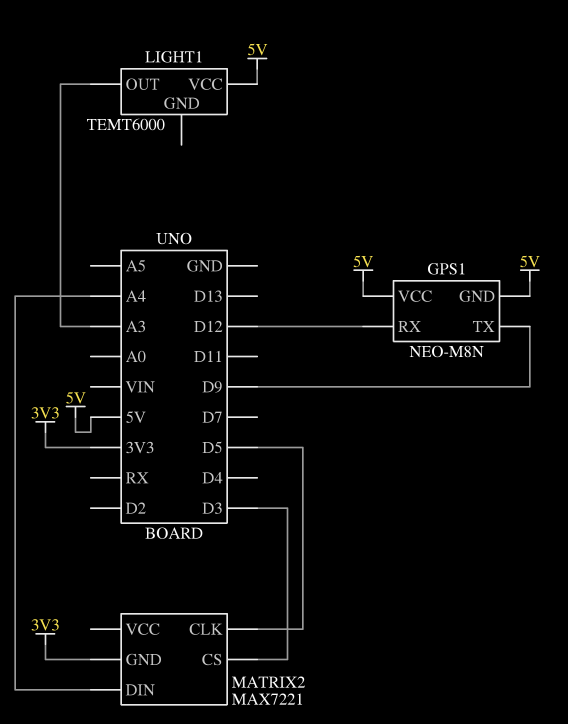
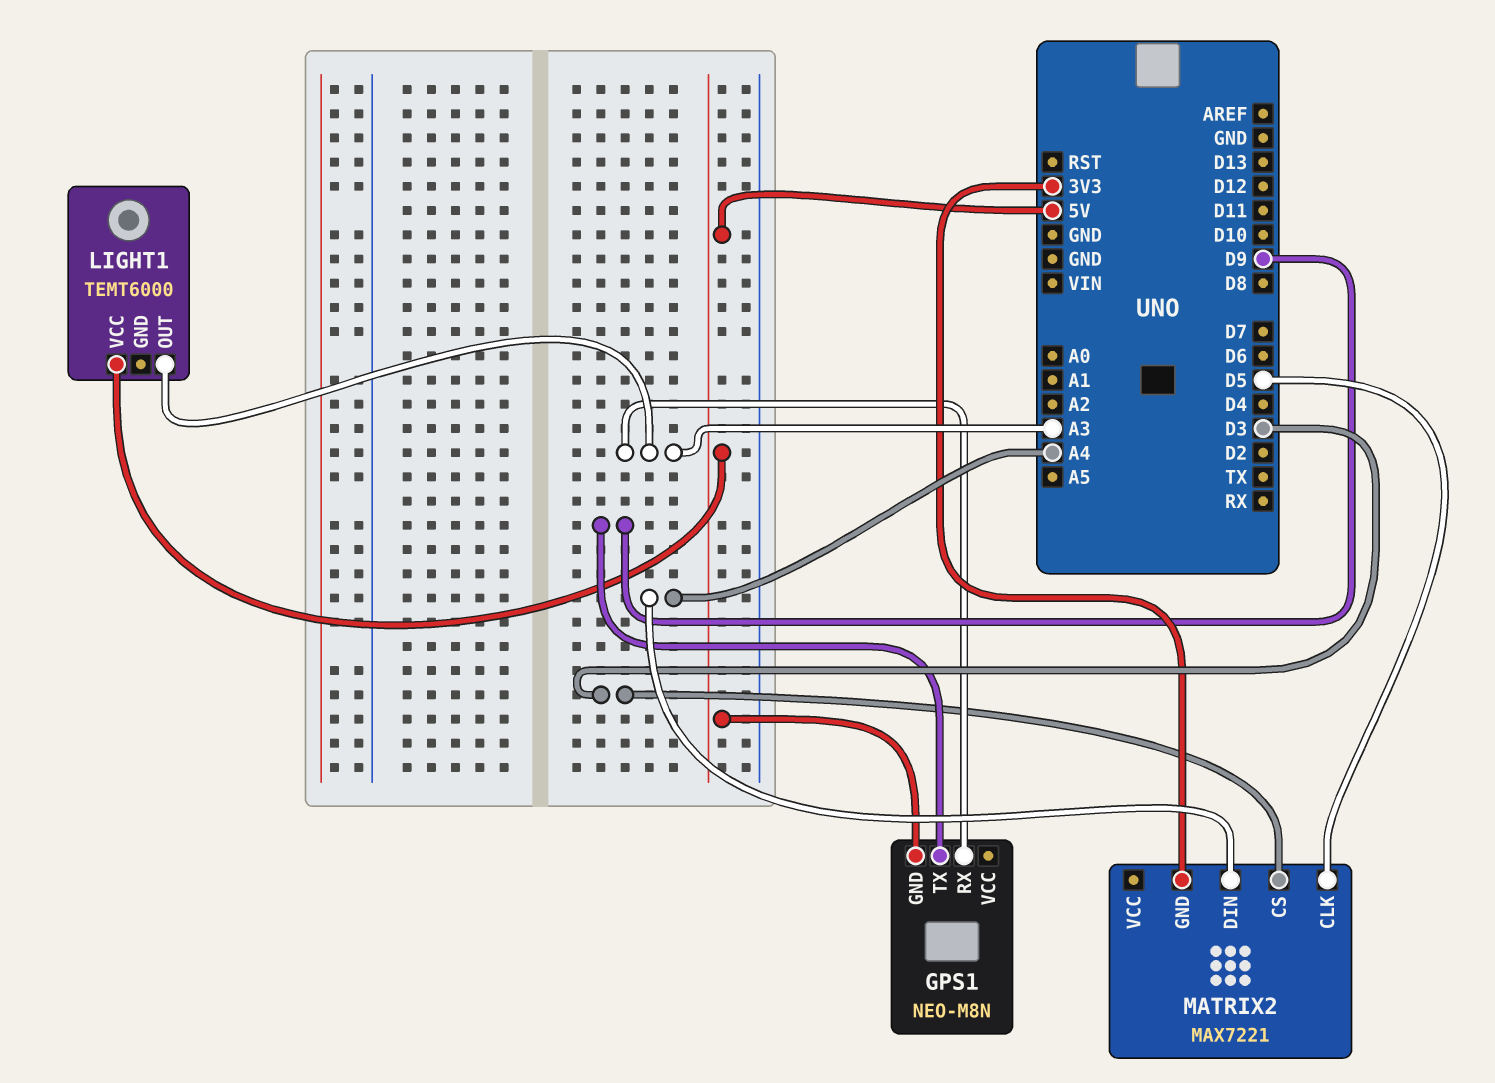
GPS1 pin RX: D12 -> A3
GPS1 pin VCC: 5V -> none

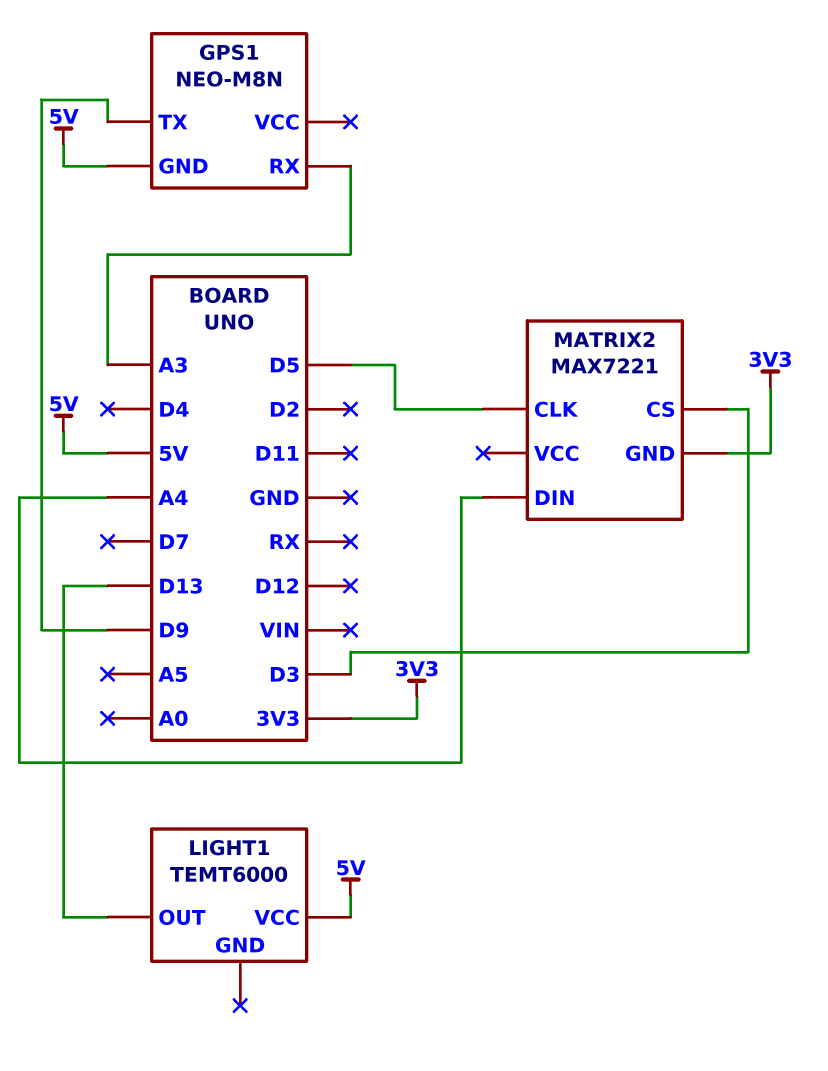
LIGHT1 pin OUT: A3 -> D13

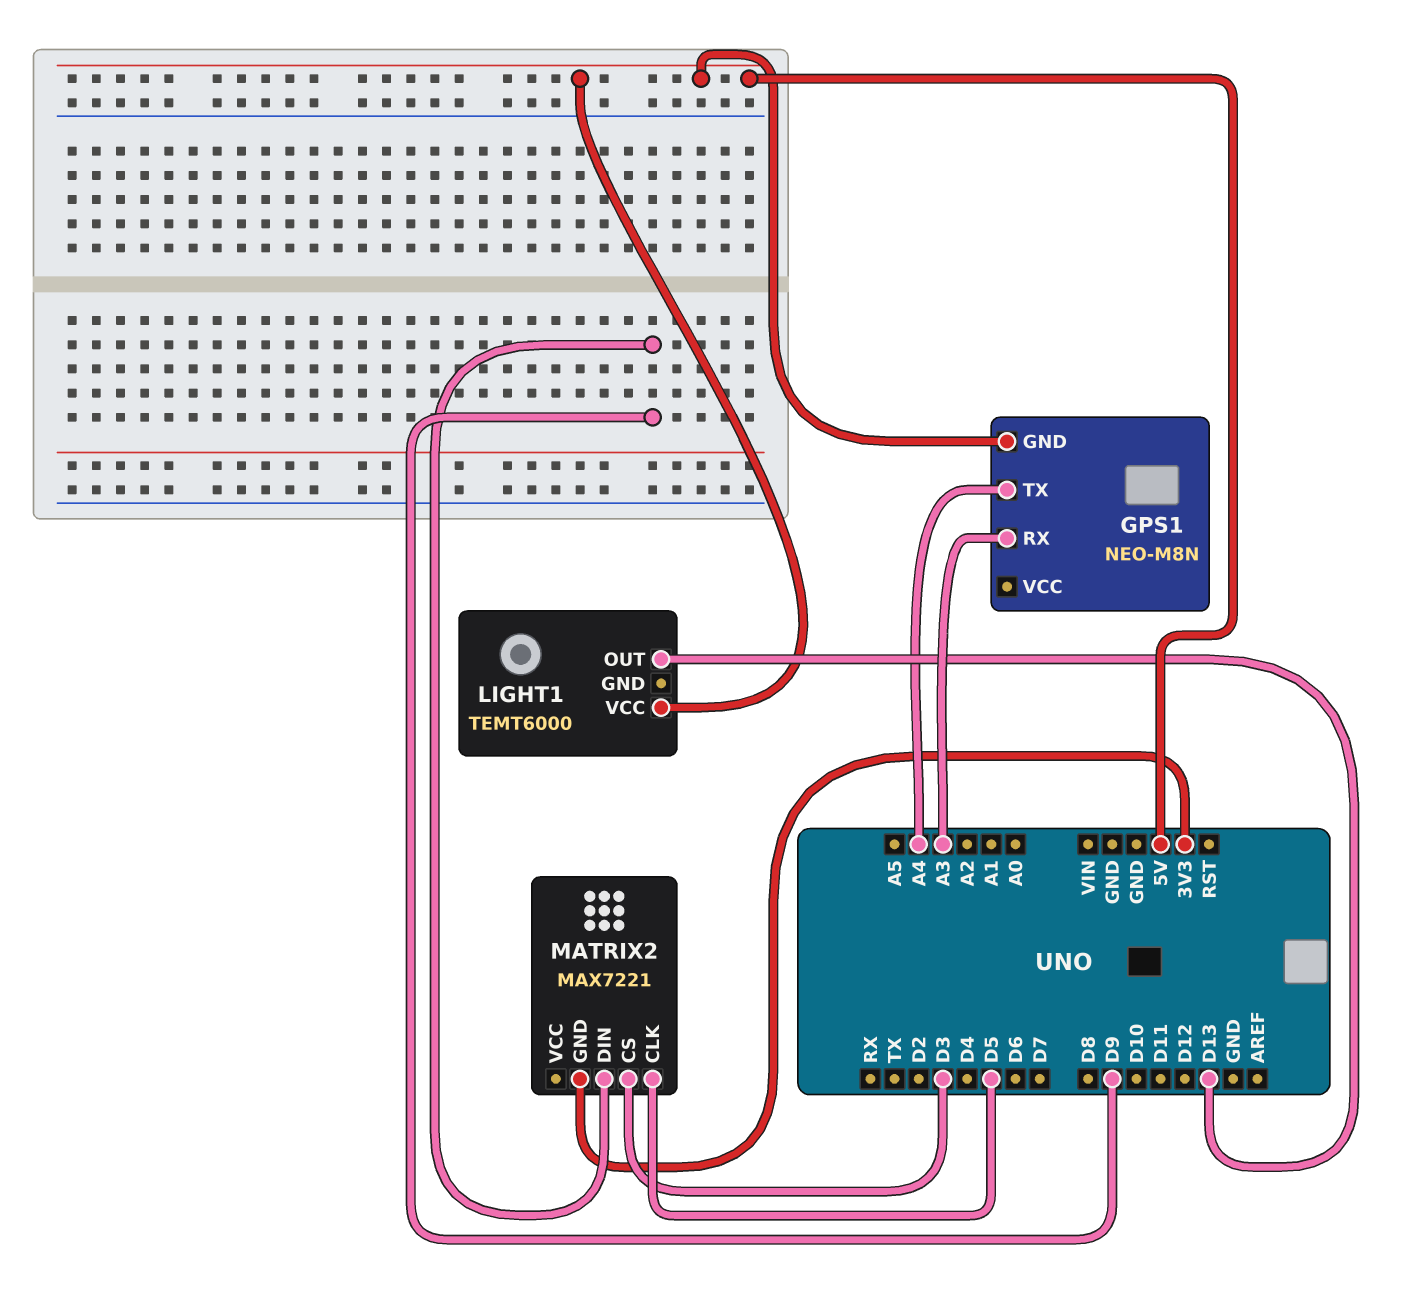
GPS1 pin TX: D9 -> A4
MATRIX2 pin DIN: A4 -> D9

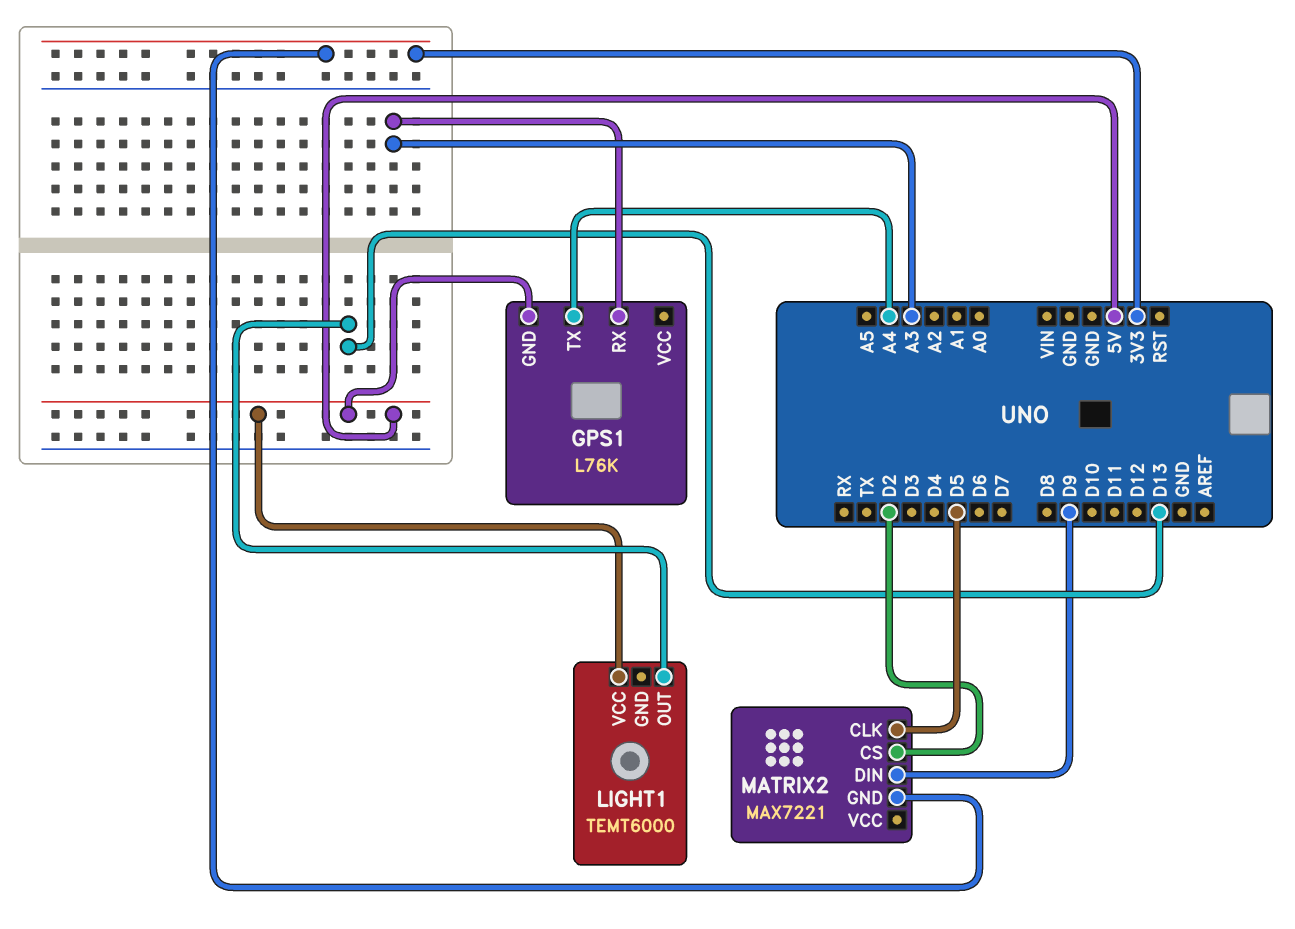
GPS1: NEO-M8N -> L76K
MATRIX2 pin CS: D3 -> D2

